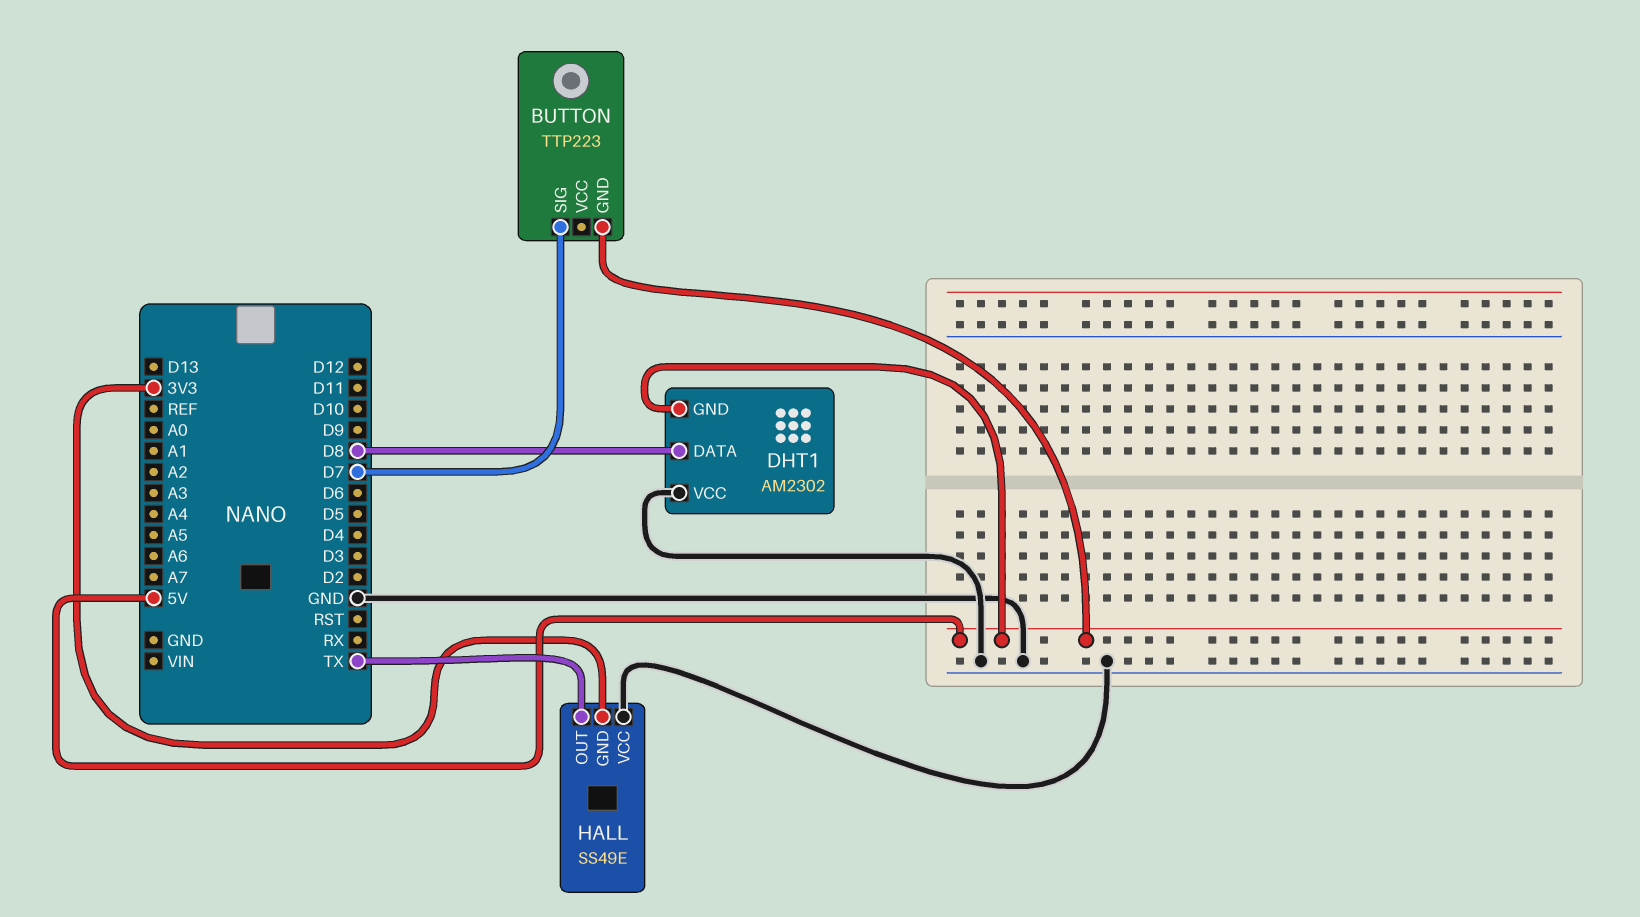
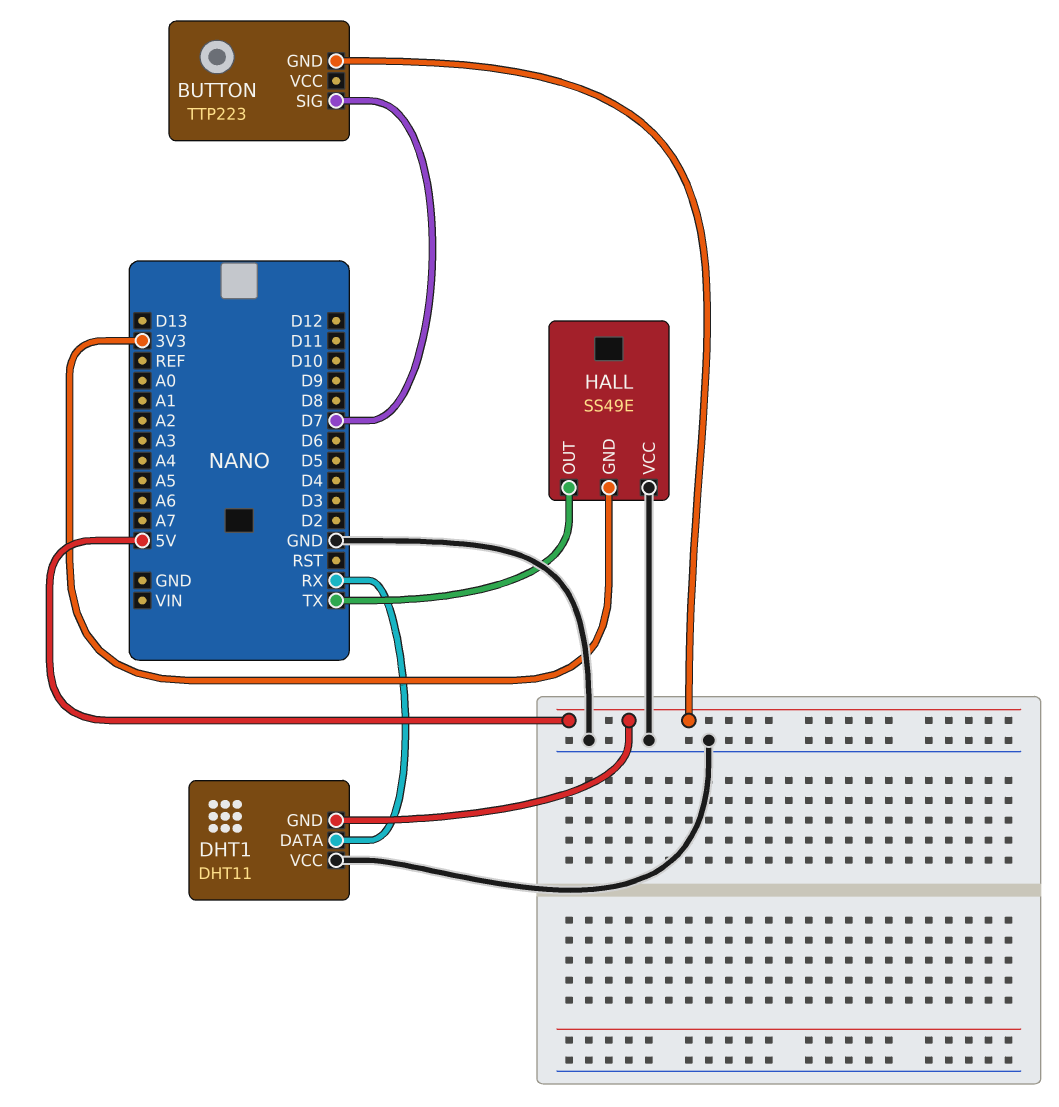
DHT1: AM2302 -> DHT11
DHT1 pin DATA: D8 -> RX

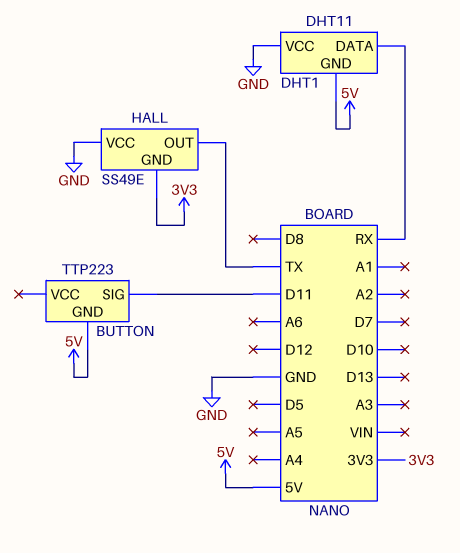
BUTTON pin SIG: D7 -> D11

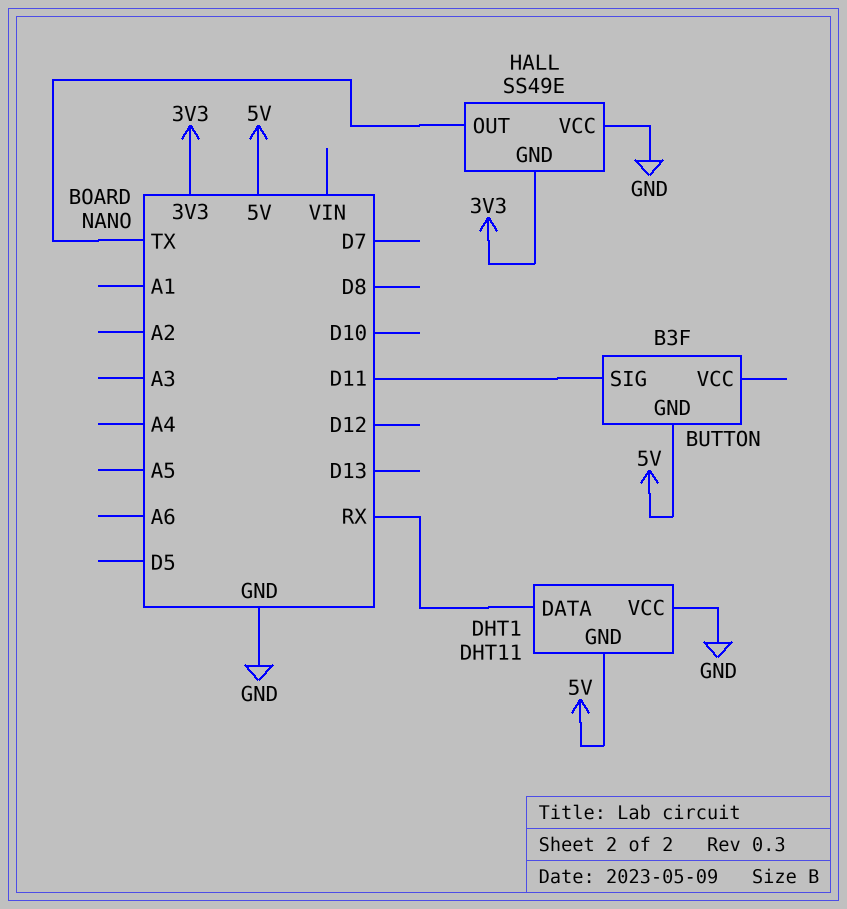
BUTTON: TTP223 -> B3F

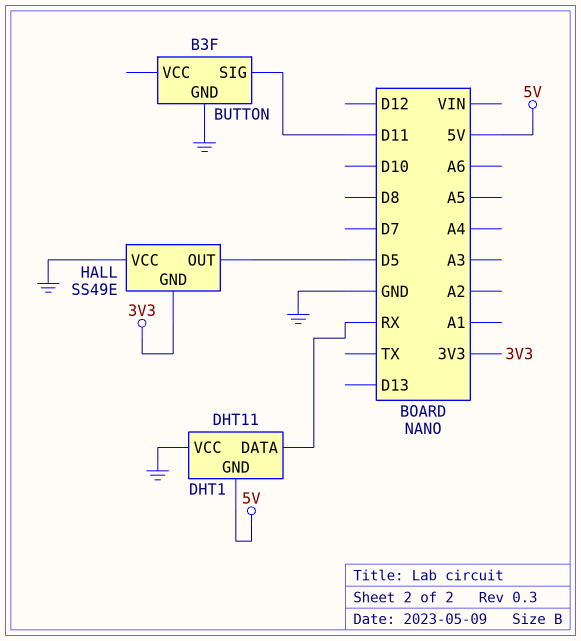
BUTTON pin GND: 5V -> GND
HALL pin OUT: TX -> D5

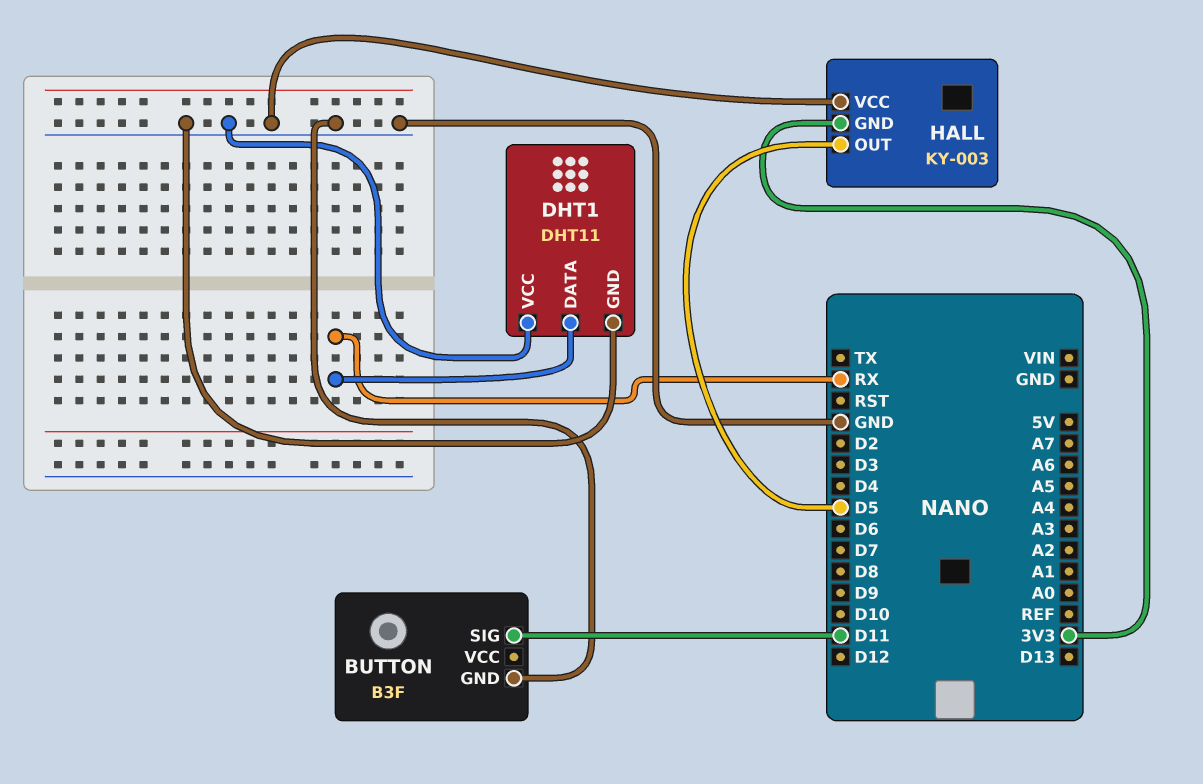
DHT1 pin GND: 5V -> GND
HALL: SS49E -> KY-003

